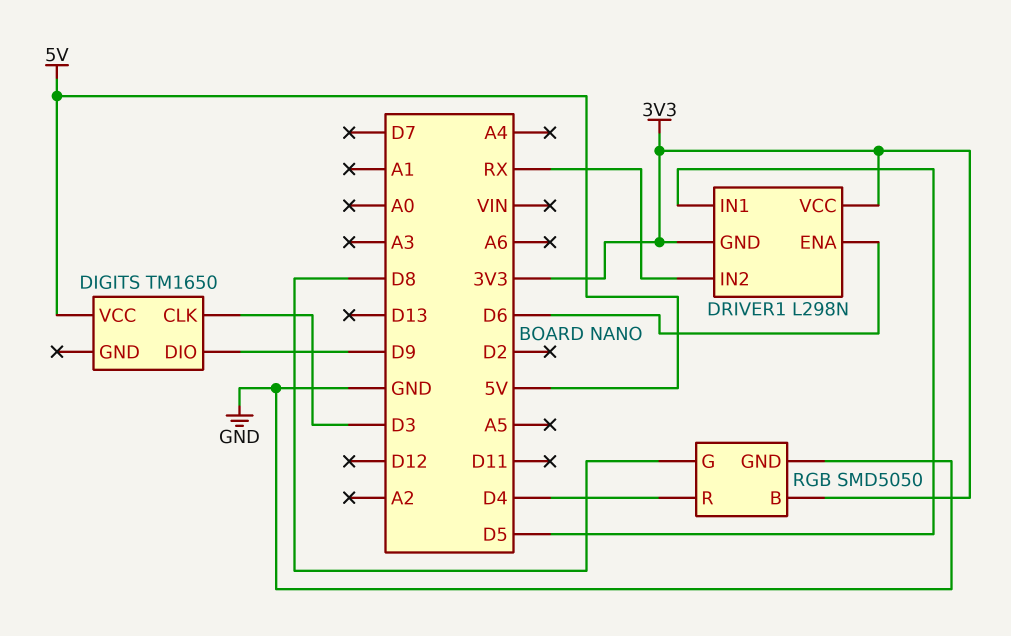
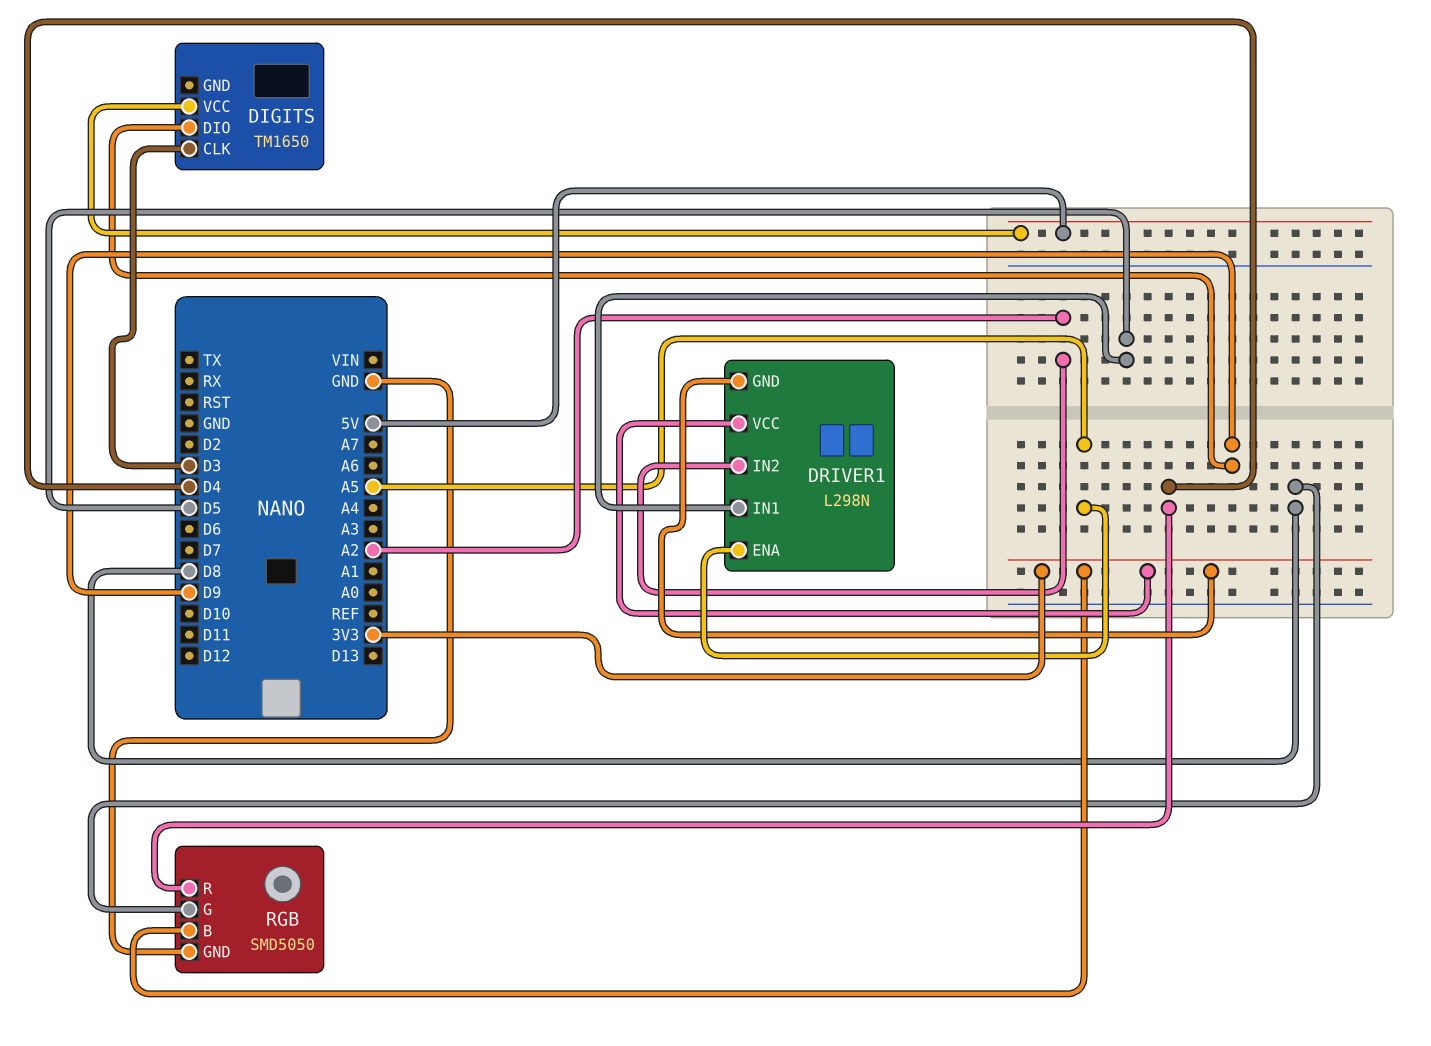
DRIVER1 pin ENA: D6 -> A5
DRIVER1 pin IN2: RX -> A2

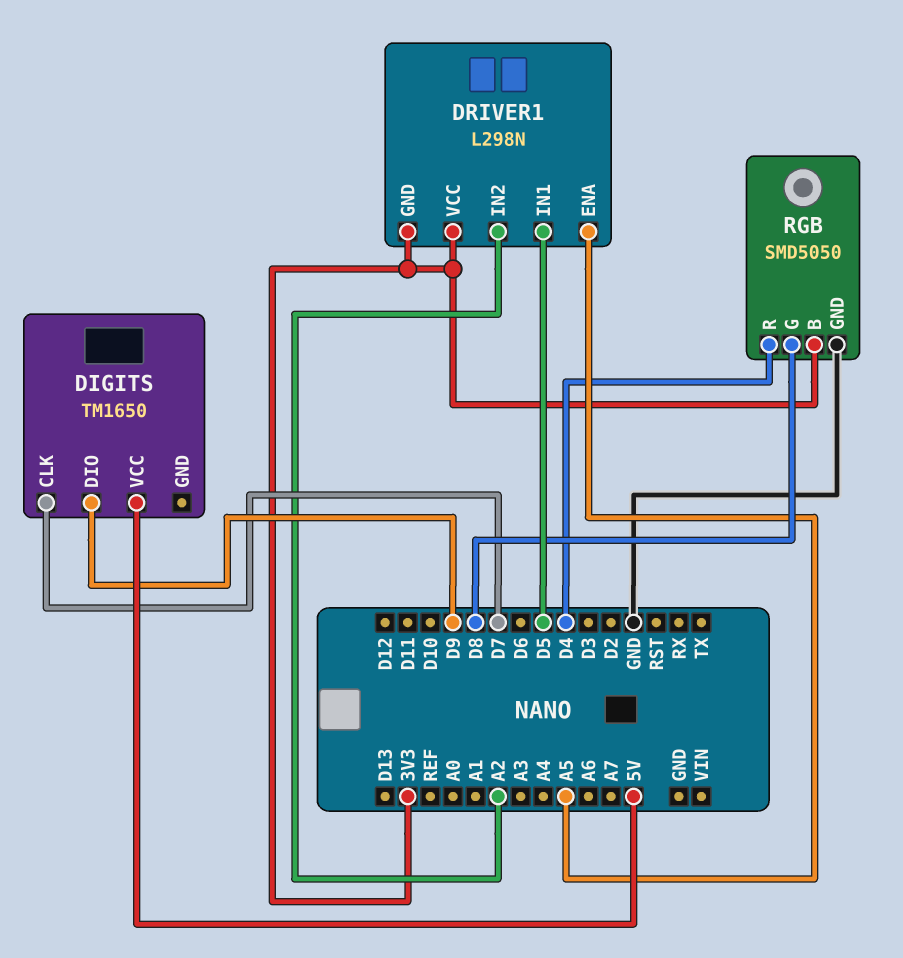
DIGITS pin CLK: D3 -> D7

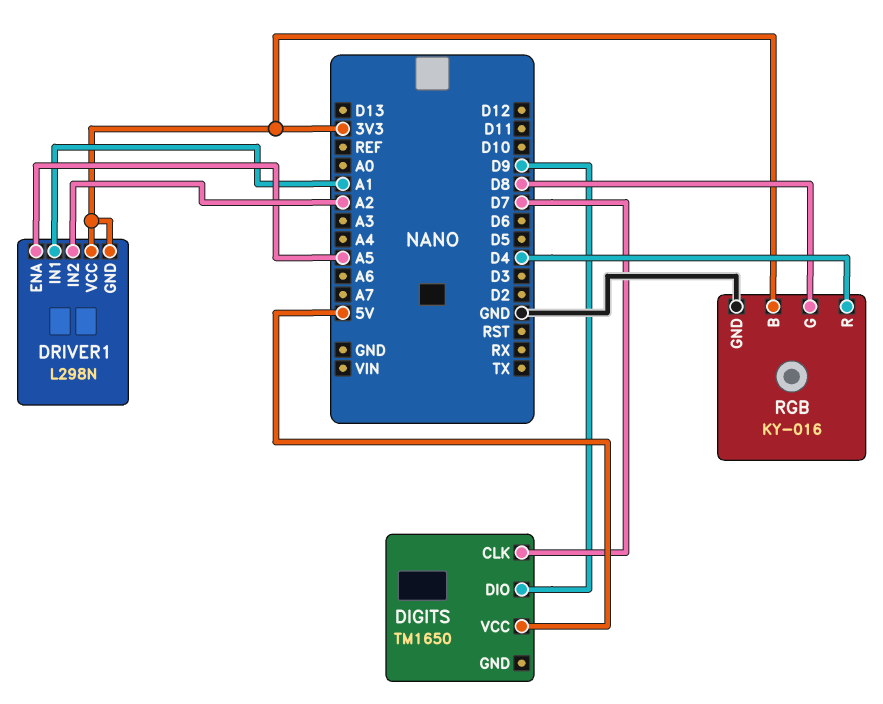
DRIVER1 pin IN1: D5 -> A1
RGB: SMD5050 -> KY-016

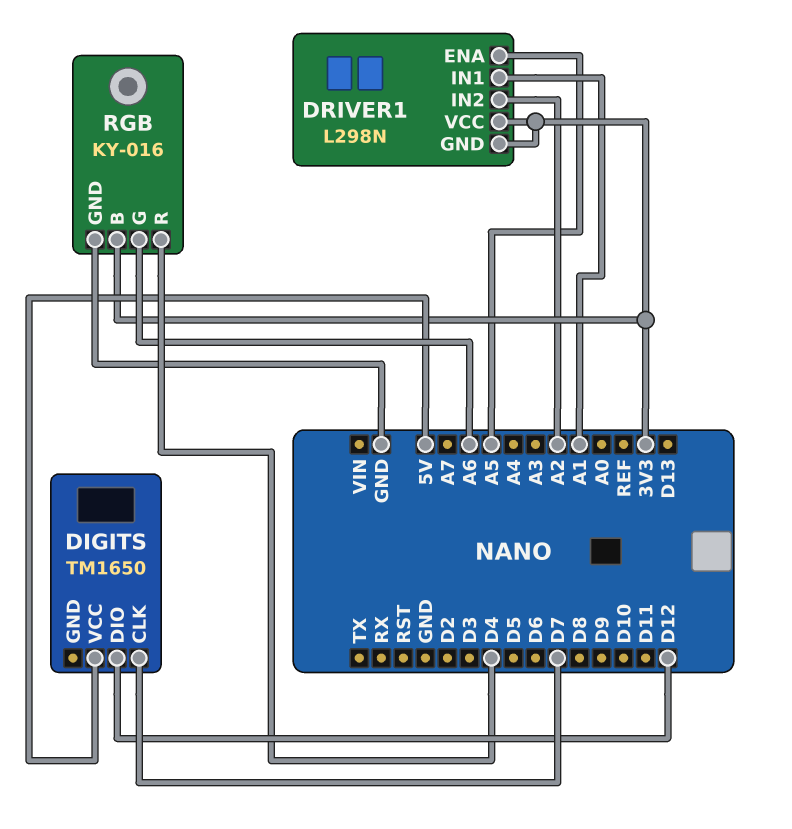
DIGITS pin DIO: D9 -> D12
RGB pin G: D8 -> A6

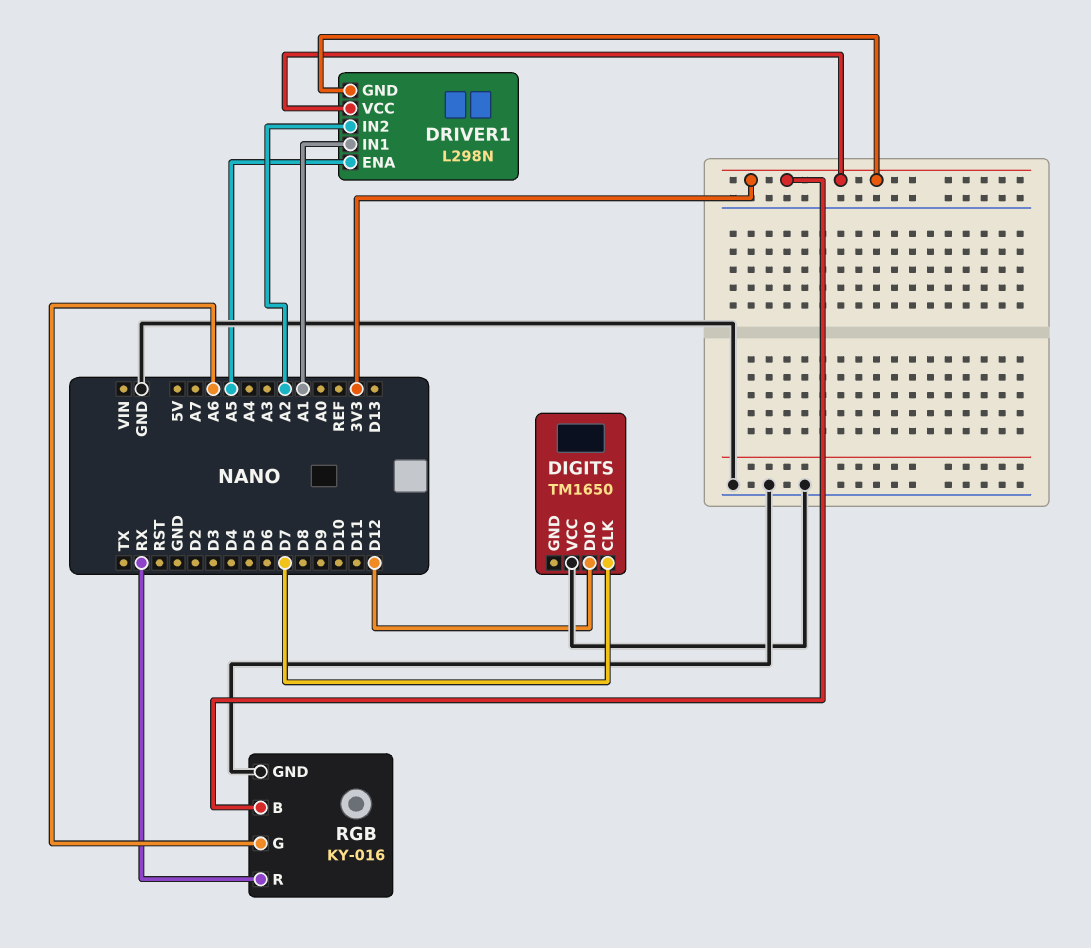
DIGITS pin VCC: 5V -> GND
RGB pin R: D4 -> RX

